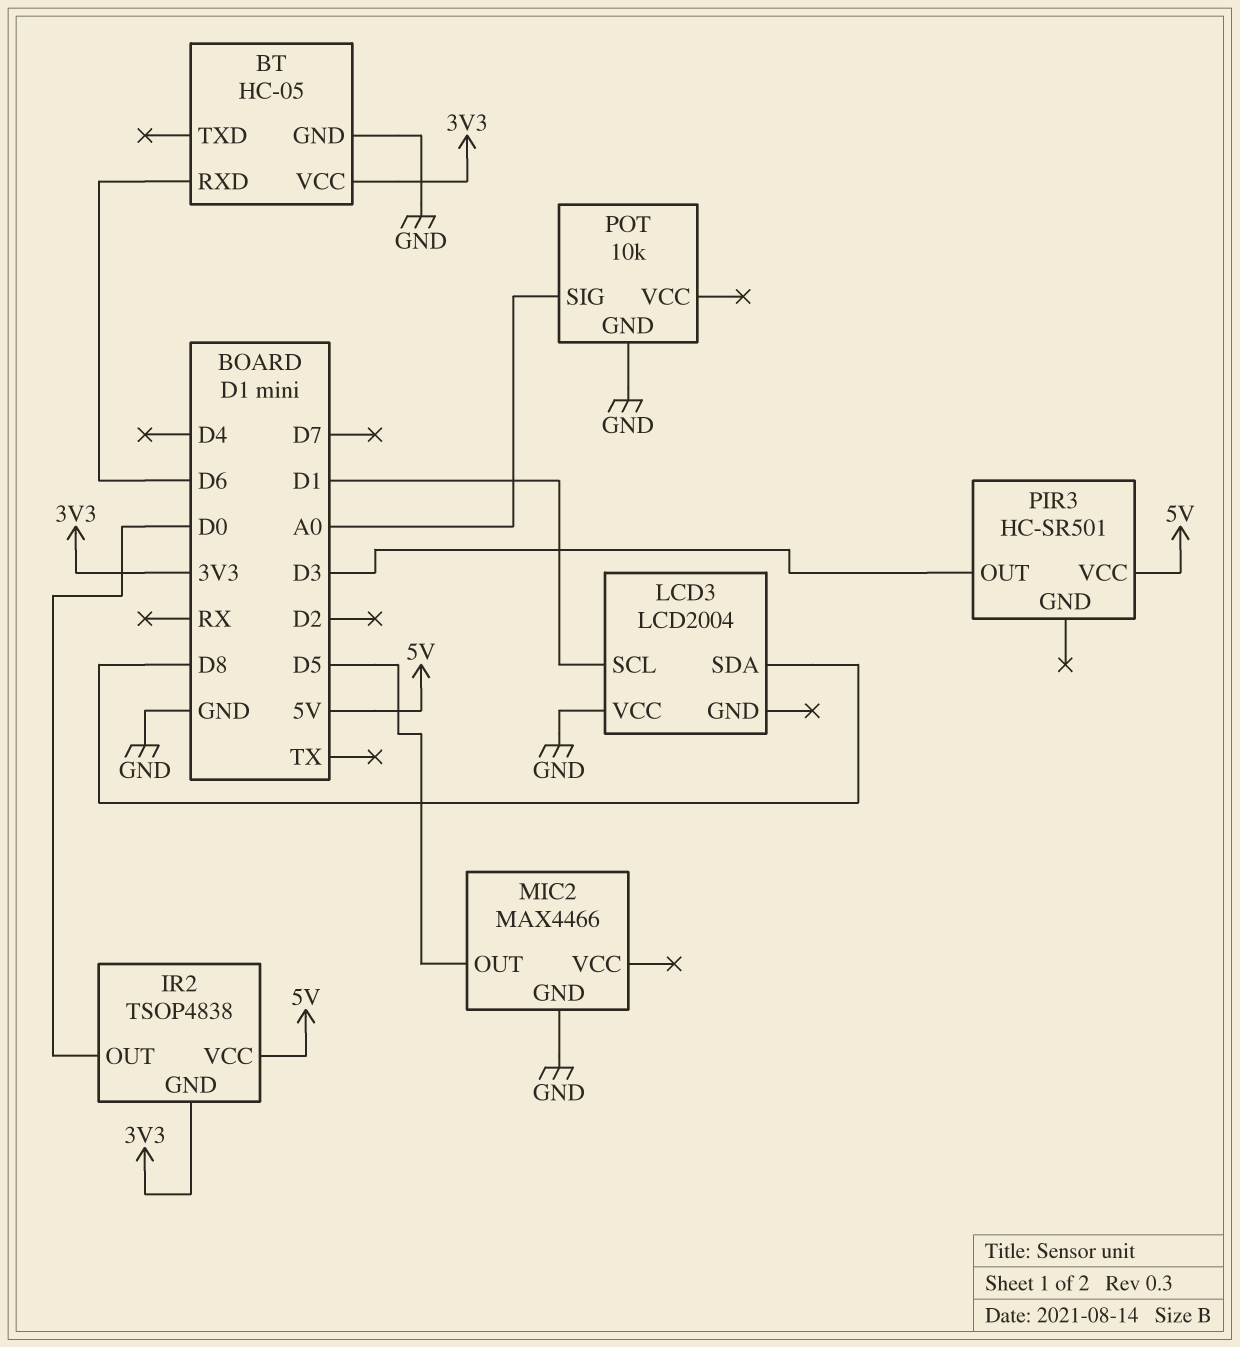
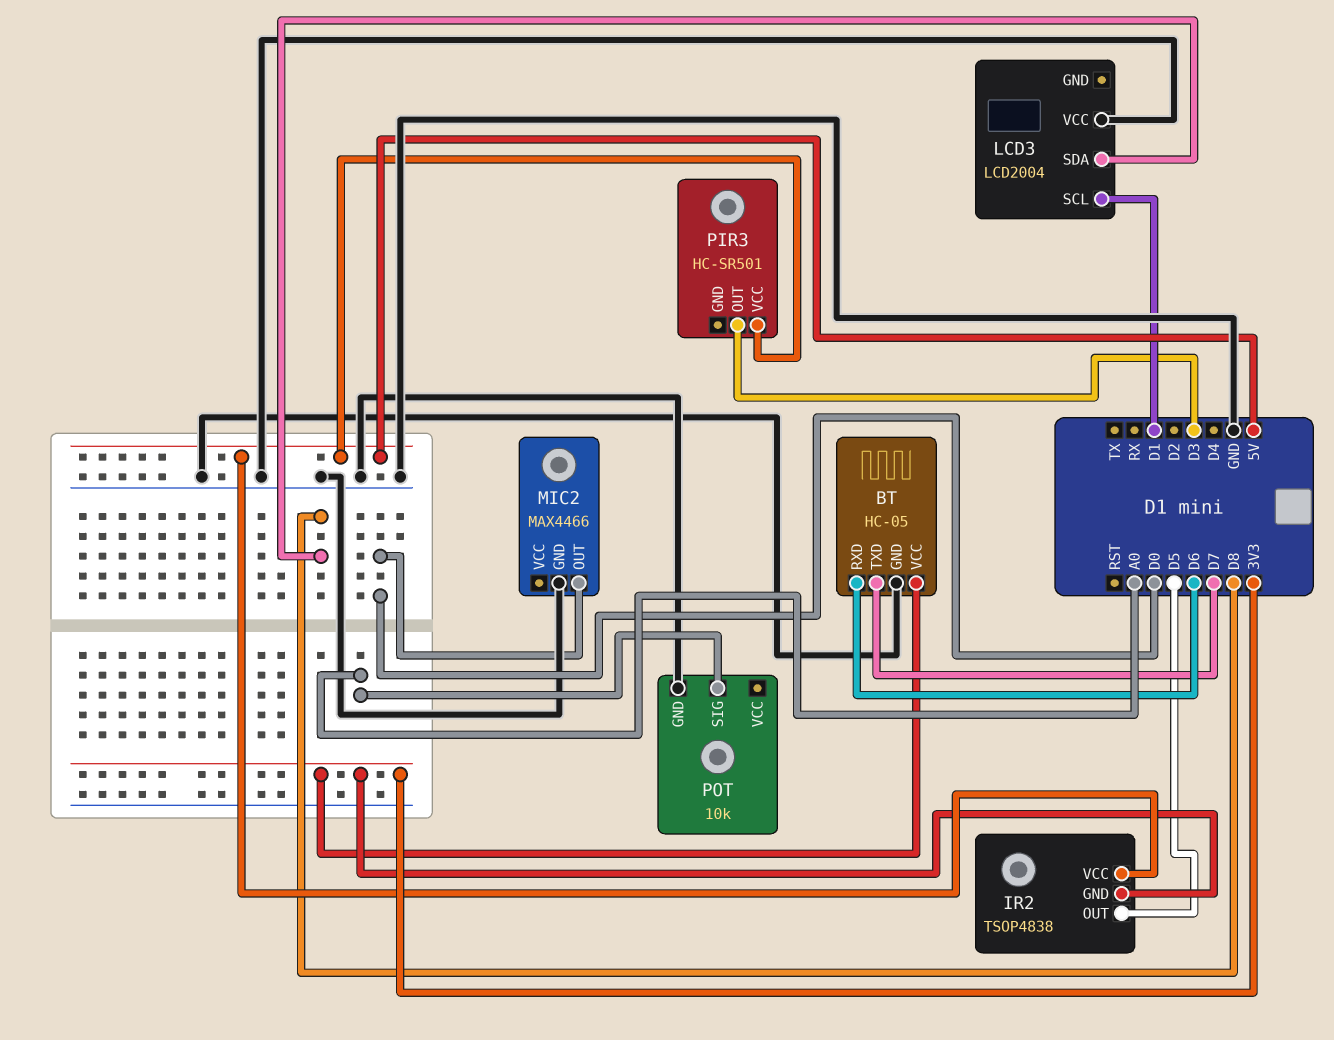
BT pin TXD: none -> D7
IR2 pin OUT: D0 -> D5
MIC2 pin OUT: D5 -> D0

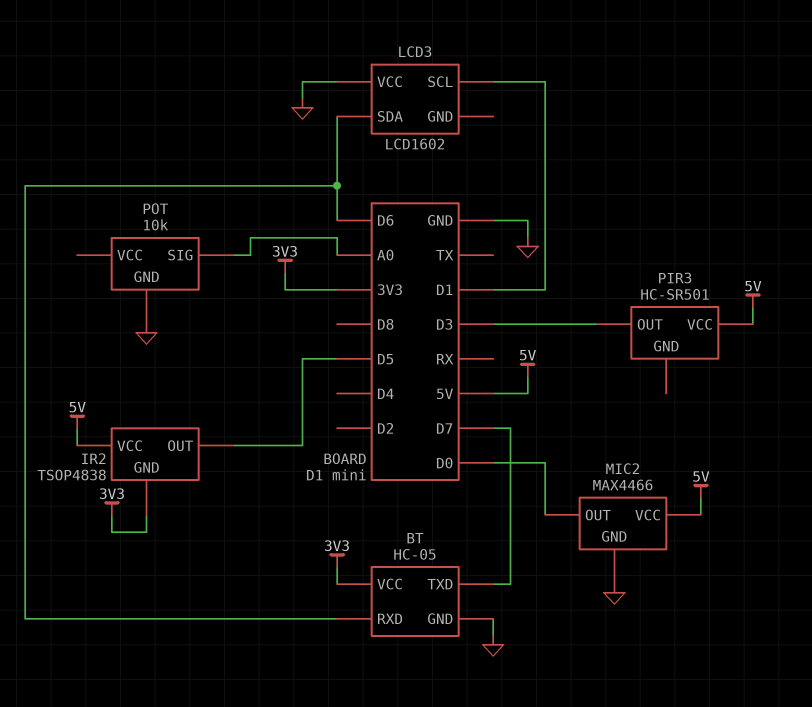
LCD3: LCD2004 -> LCD1602
LCD3 pin SDA: D8 -> D6
MIC2 pin VCC: none -> 5V

